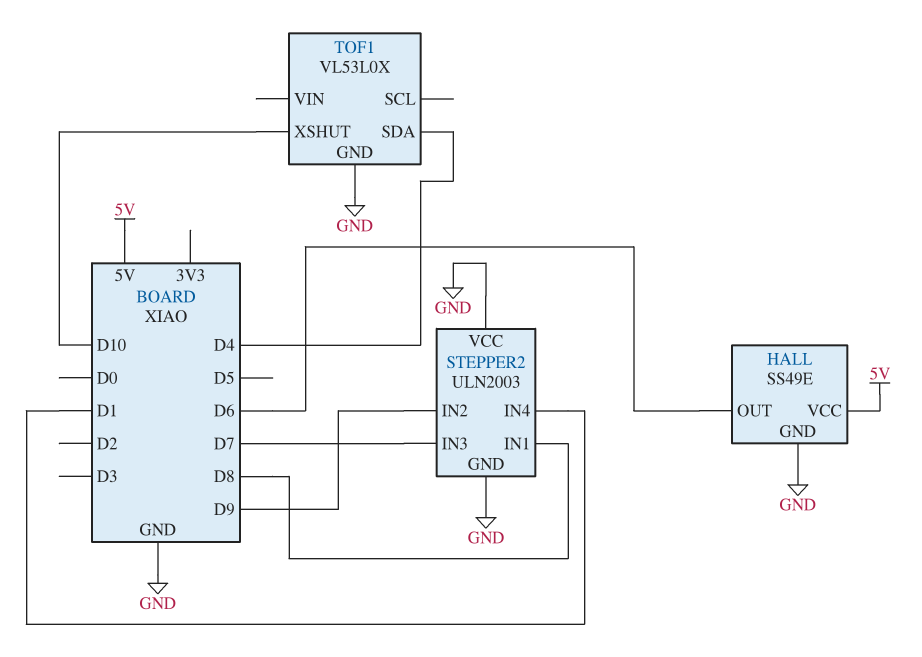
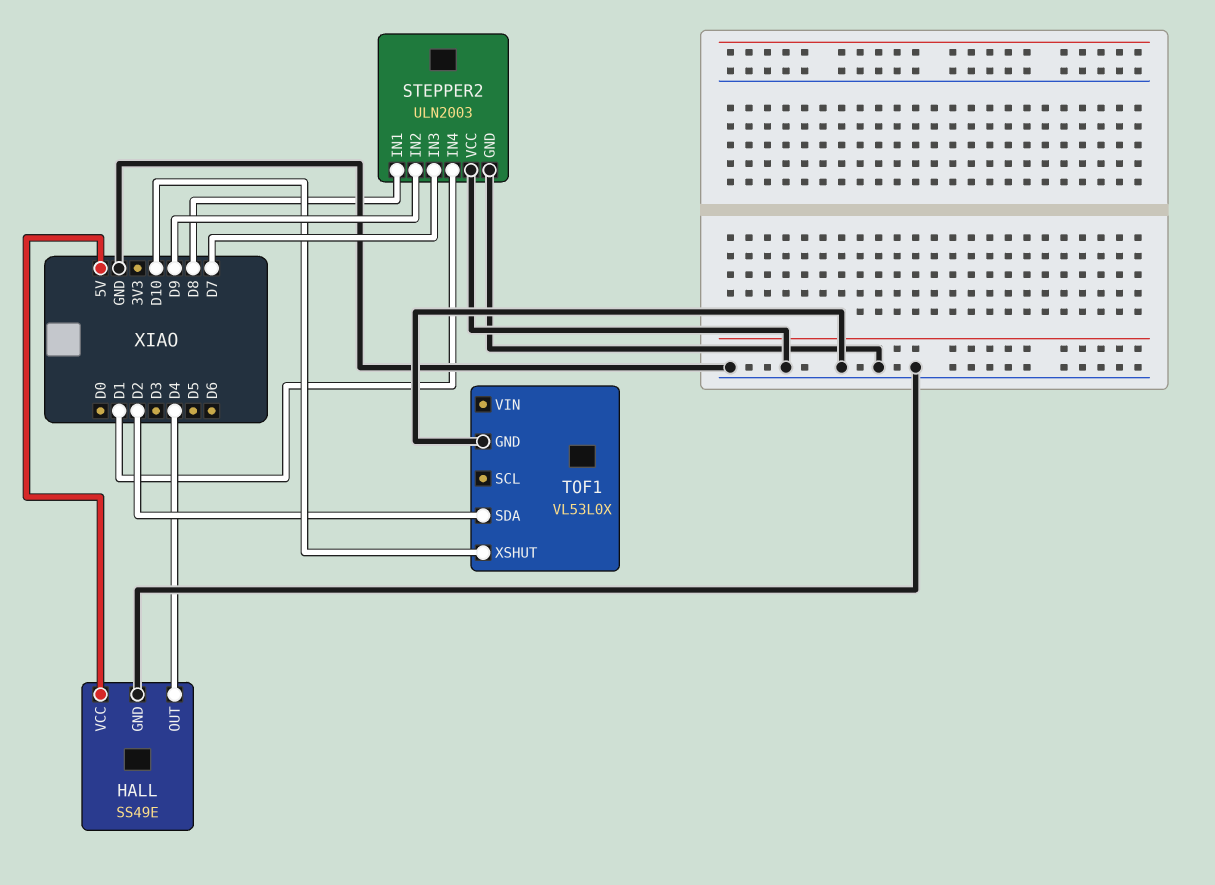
HALL pin OUT: D6 -> D4
TOF1 pin SDA: D4 -> D2

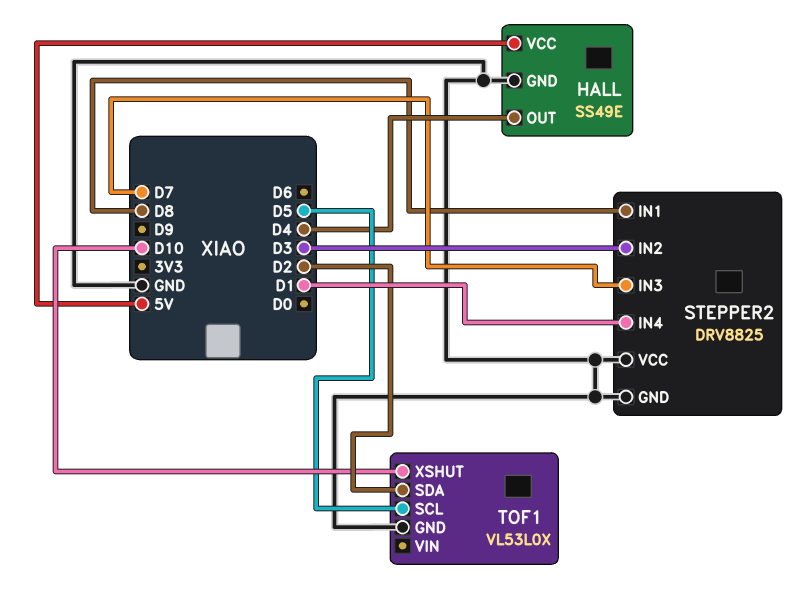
STEPPER2: ULN2003 -> DRV8825
STEPPER2 pin IN2: D9 -> D3
TOF1 pin SCL: none -> D5

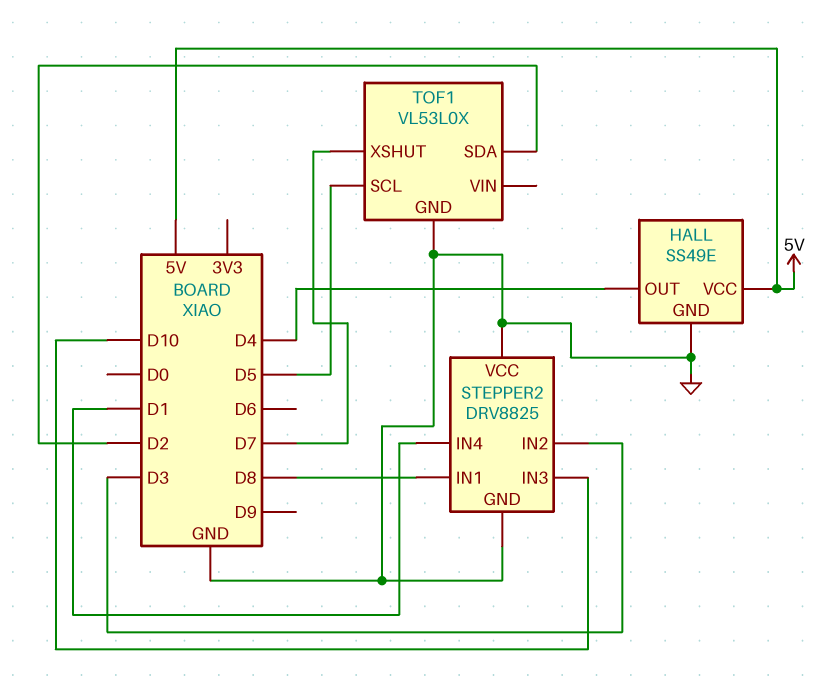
STEPPER2 pin IN3: D7 -> D10
TOF1 pin XSHUT: D10 -> D7

